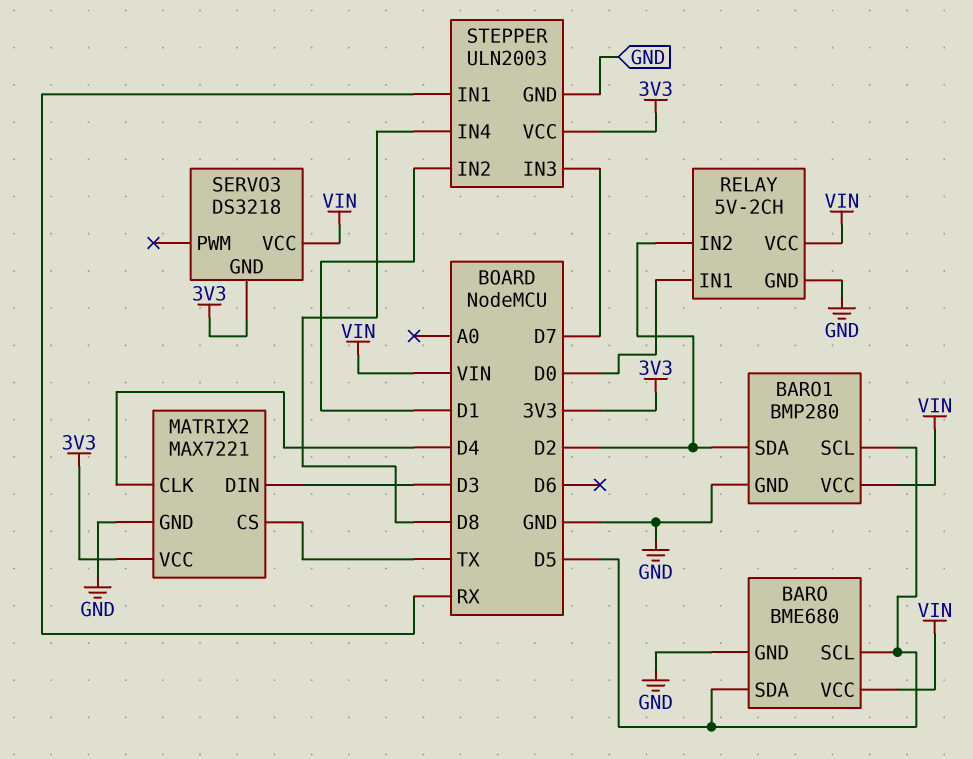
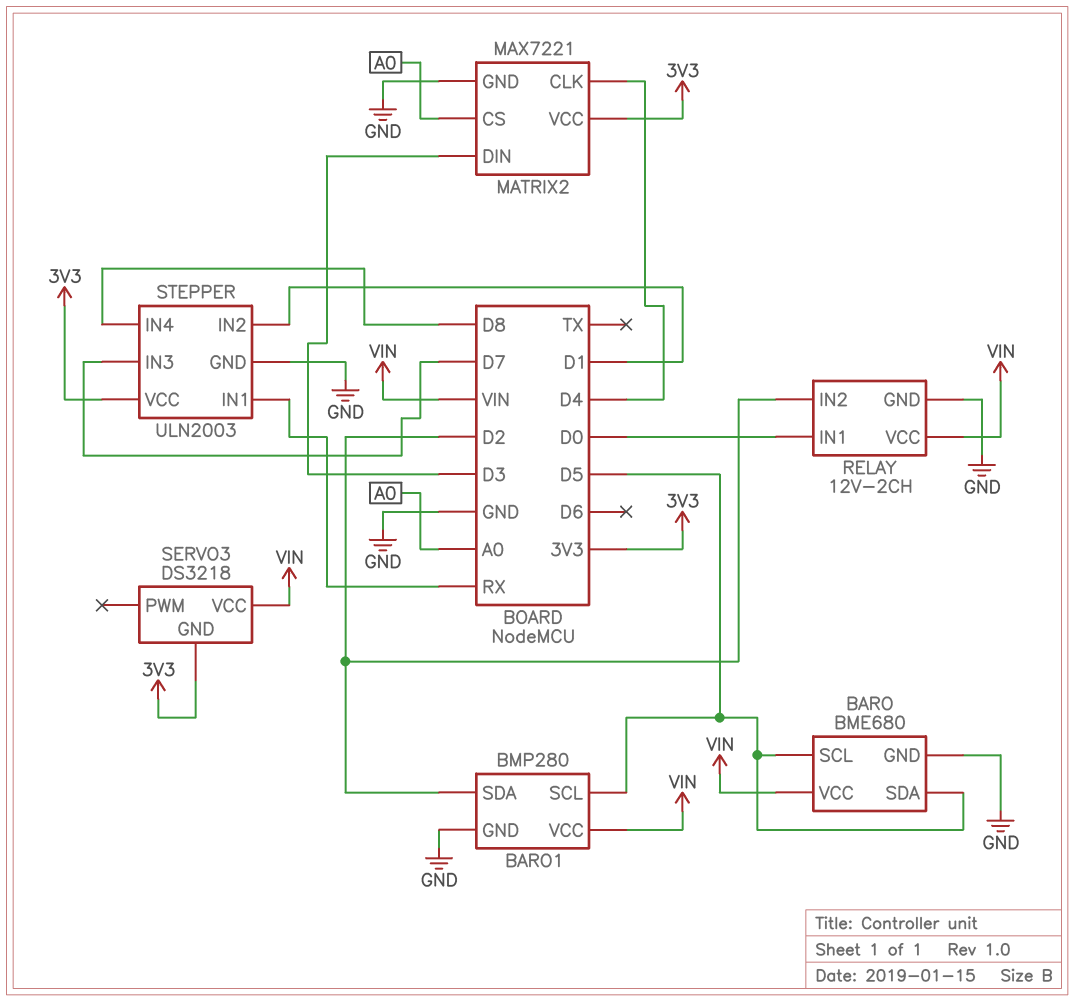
MATRIX2 pin CS: TX -> A0
RELAY: 5V-2CH -> 12V-2CH

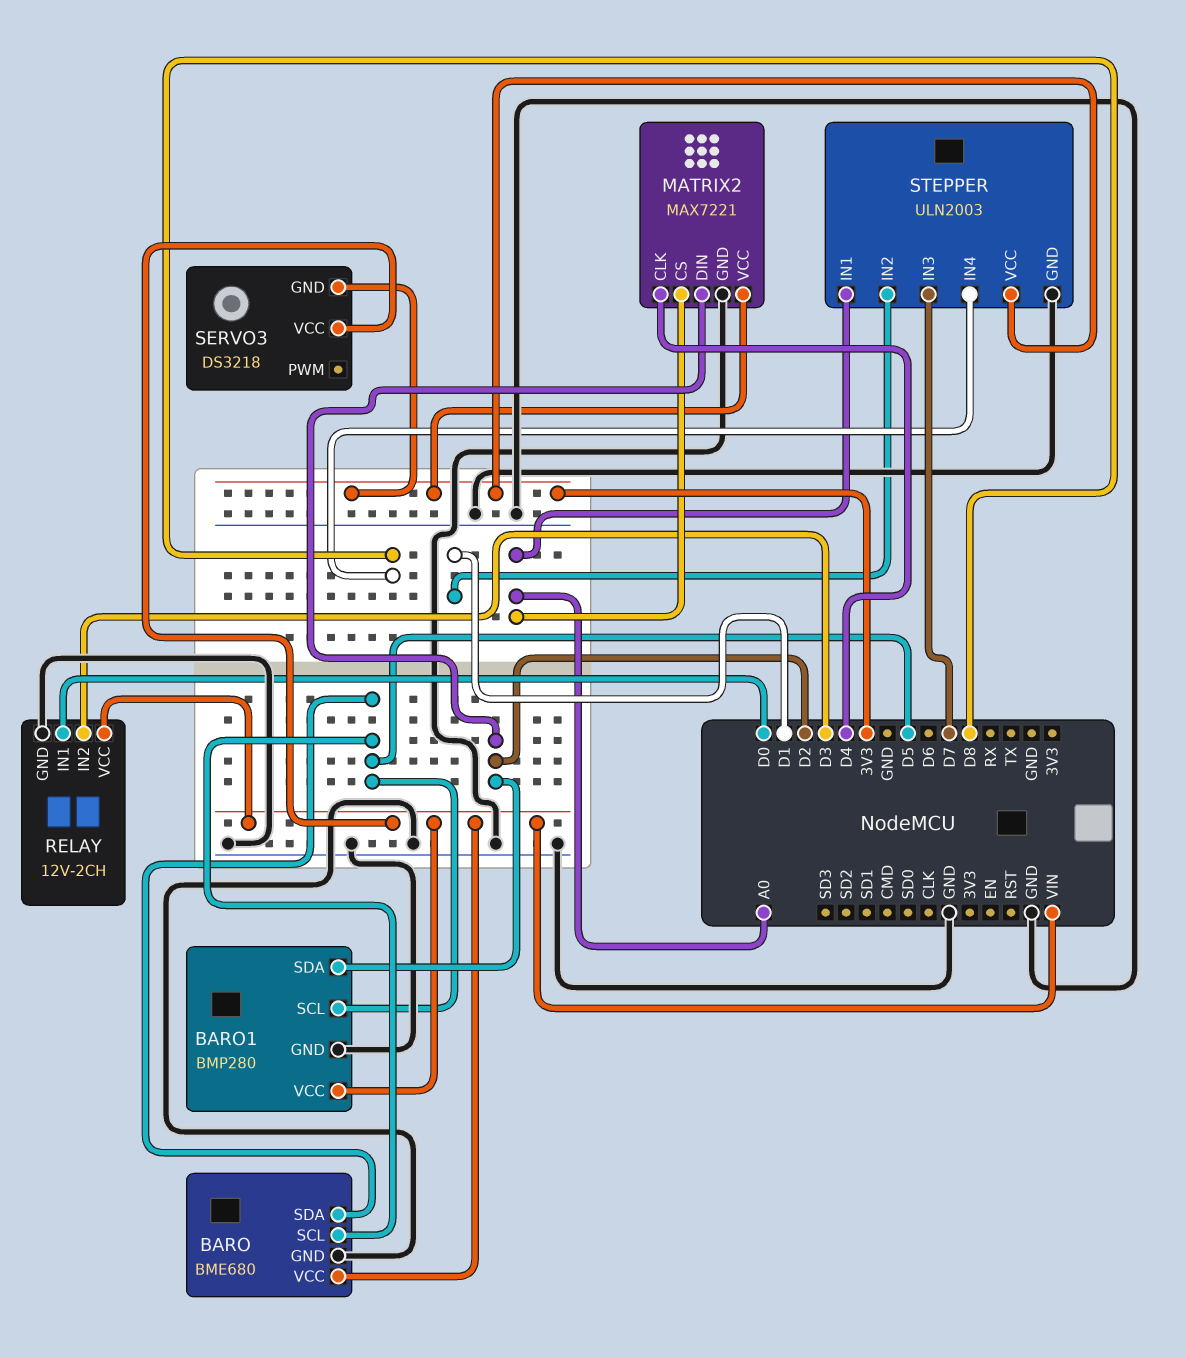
MATRIX2 pin DIN: D3 -> D2
RELAY pin IN2: D2 -> D3
STEPPER pin IN1: RX -> A0

